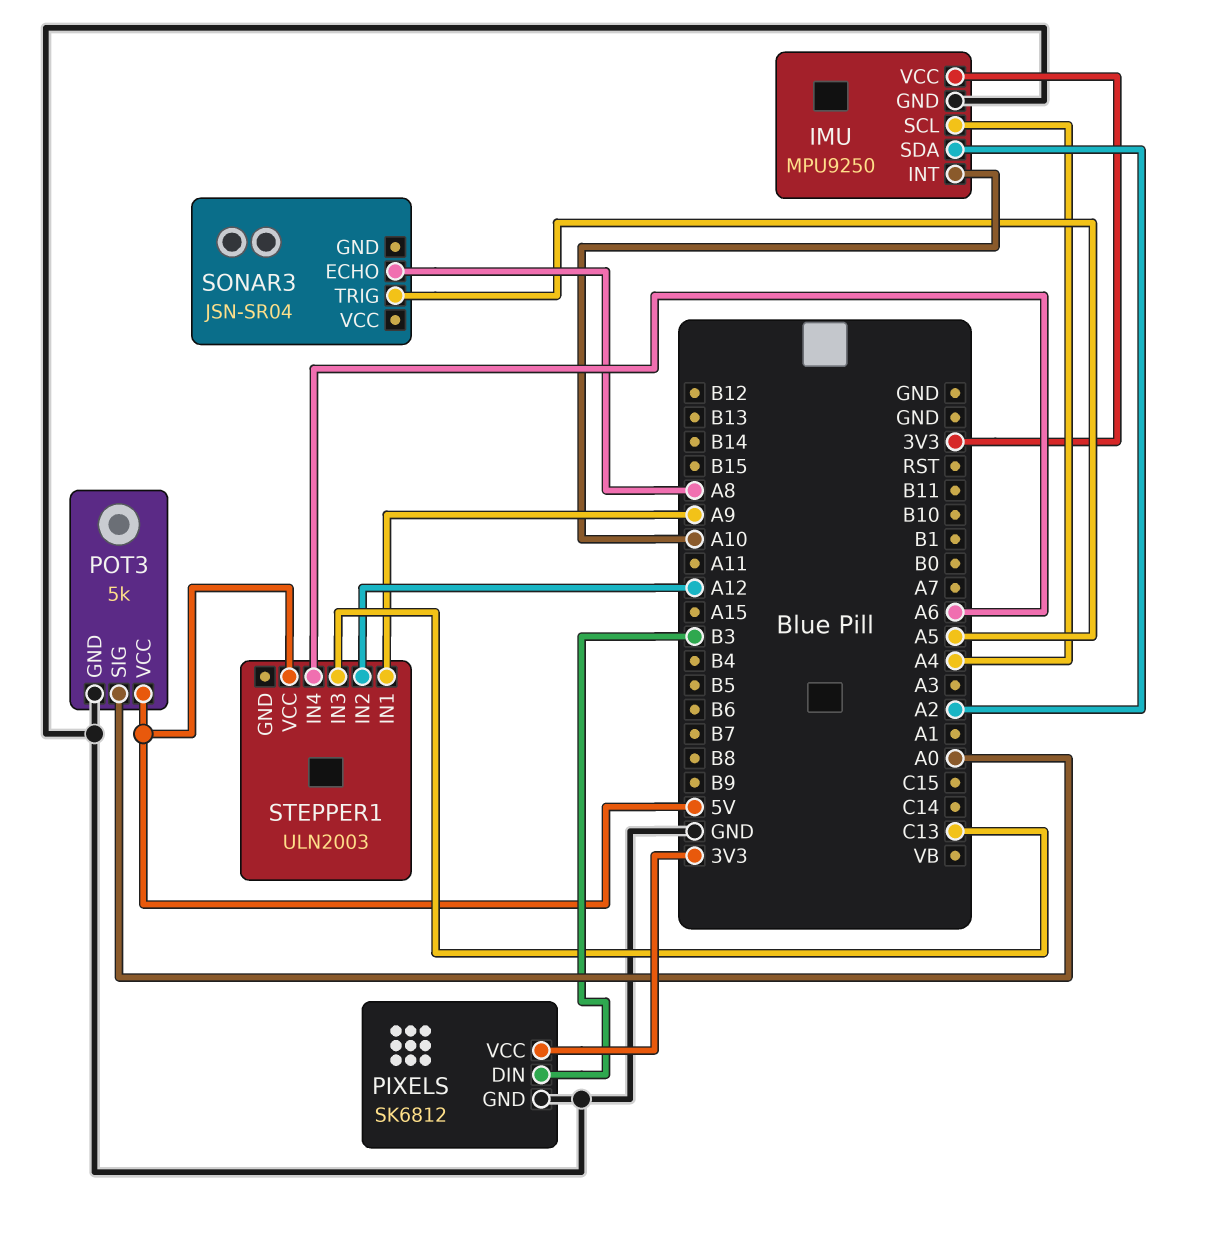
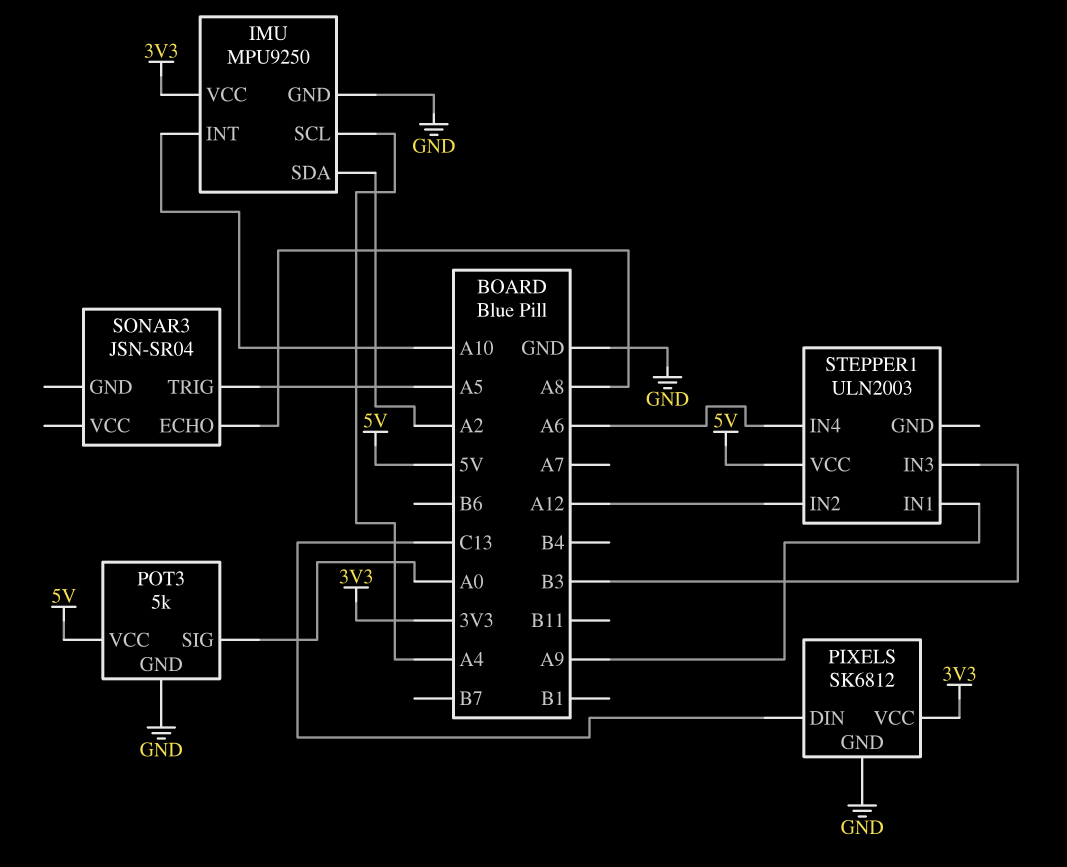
PIXELS pin DIN: B3 -> C13
STEPPER1 pin IN3: C13 -> B3

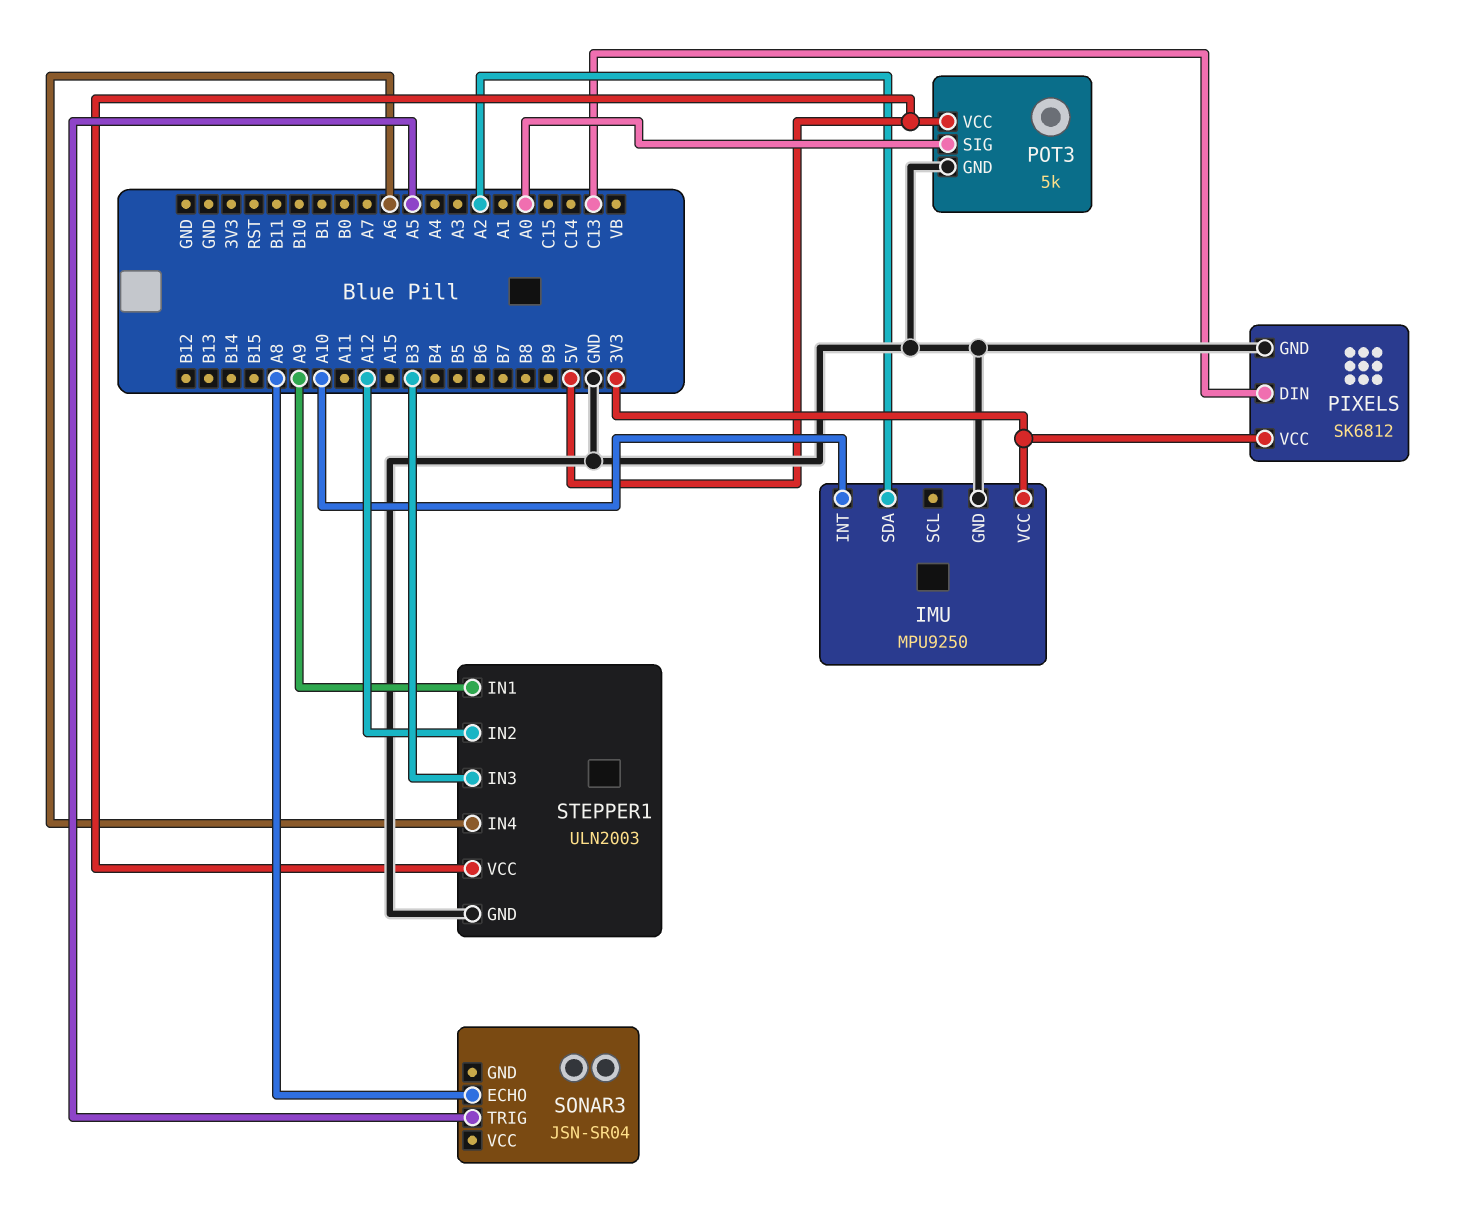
IMU pin SCL: A4 -> none
STEPPER1 pin GND: none -> GND

